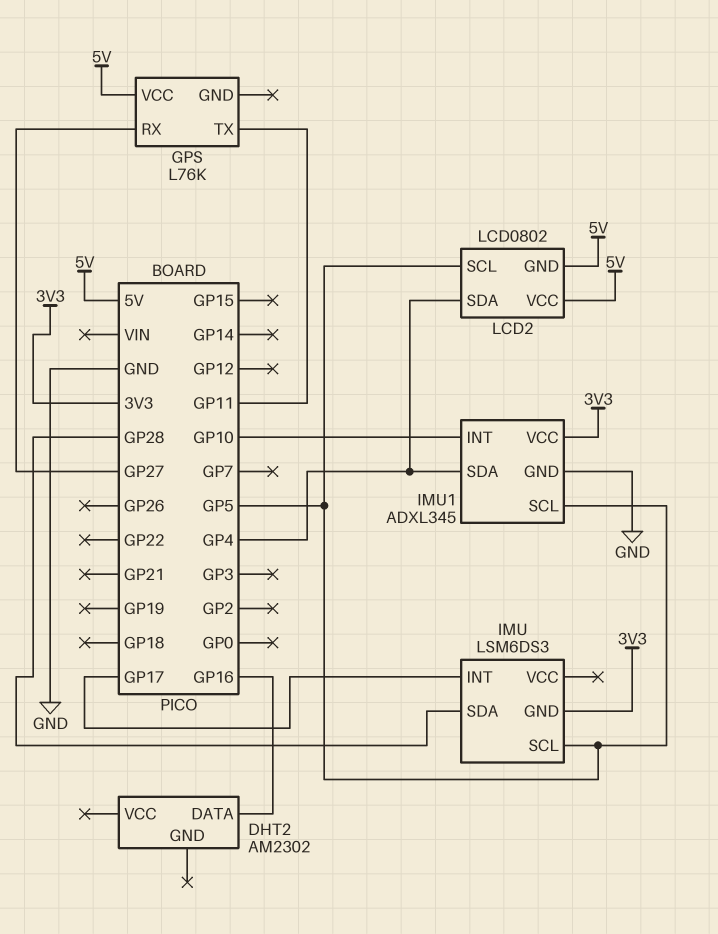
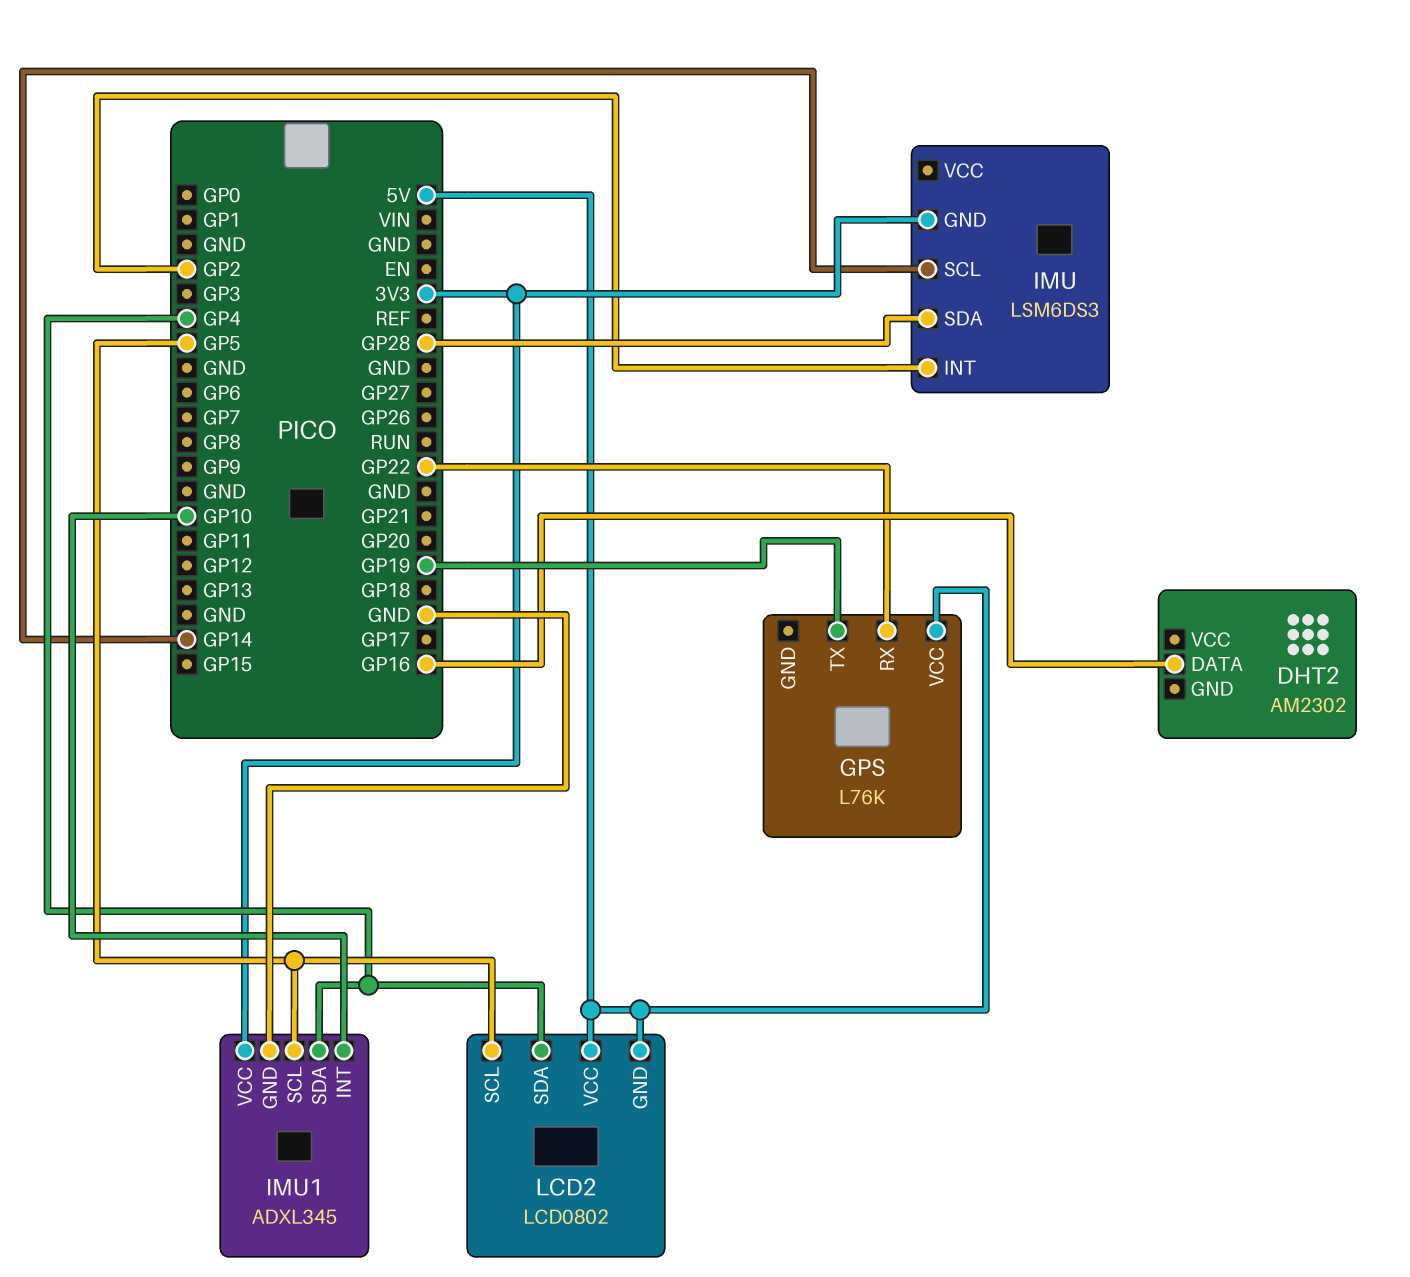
GPS pin RX: GP27 -> GP22
GPS pin TX: GP11 -> GP19
IMU pin INT: GP17 -> GP2
IMU pin SCL: GP5 -> GP14

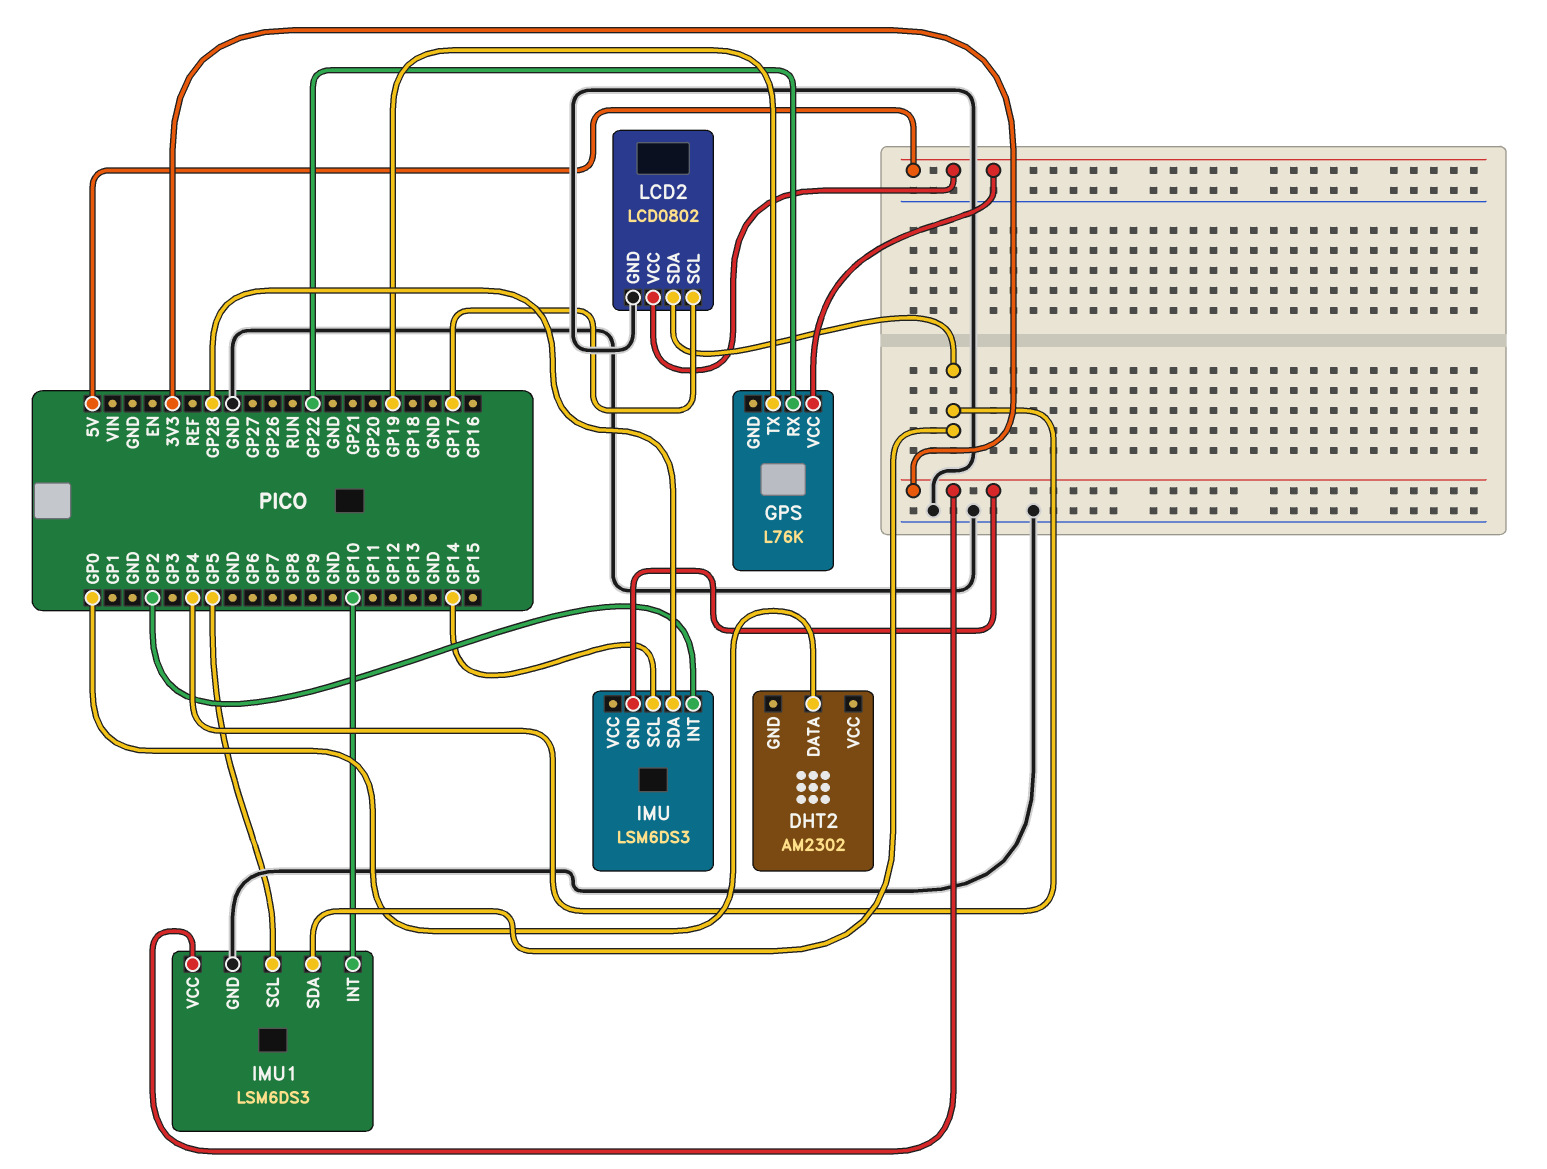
DHT2 pin DATA: GP16 -> GP0
IMU1: ADXL345 -> LSM6DS3
LCD2 pin GND: 5V -> GND
LCD2 pin SCL: GP5 -> GP17

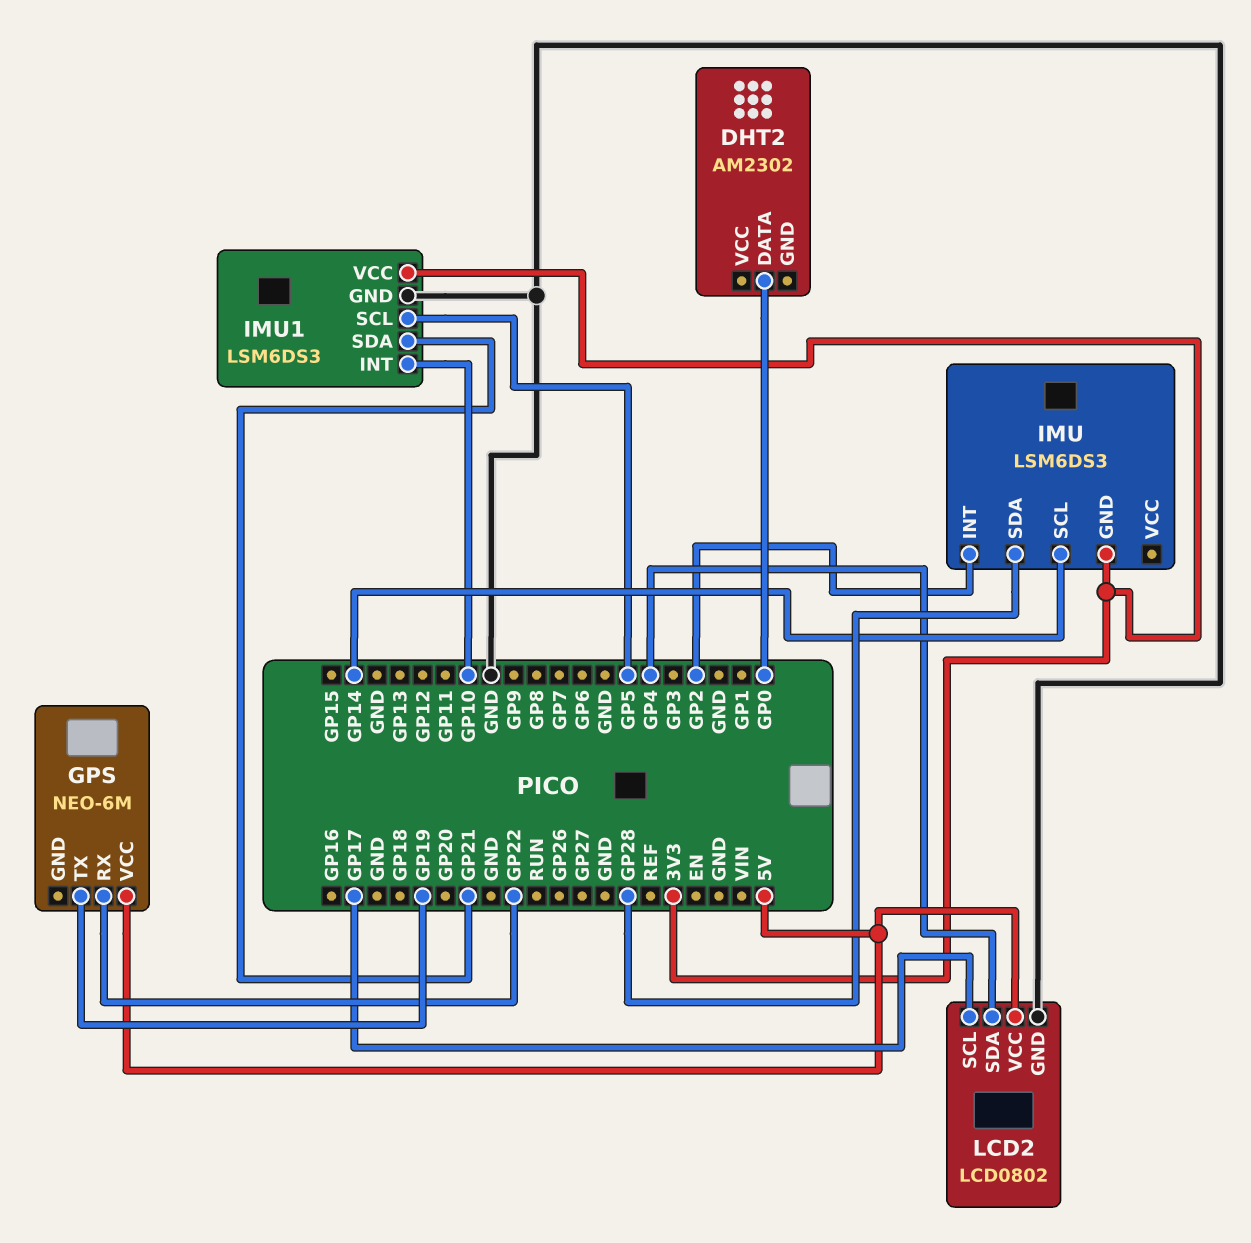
GPS: L76K -> NEO-6M
IMU1 pin SDA: GP4 -> GP21

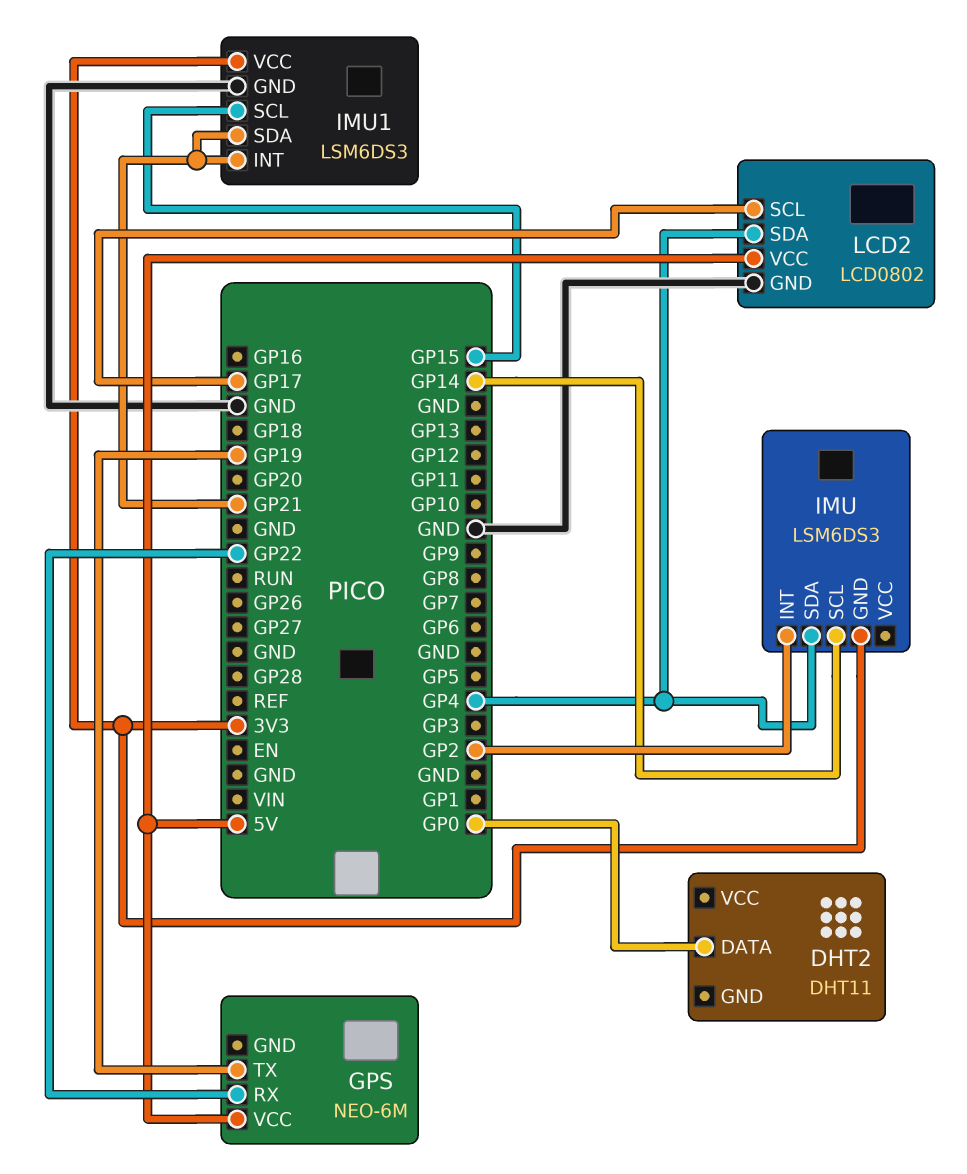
DHT2: AM2302 -> DHT11
IMU pin SDA: GP28 -> GP4
IMU1 pin INT: GP10 -> GP21
IMU1 pin SCL: GP5 -> GP15

